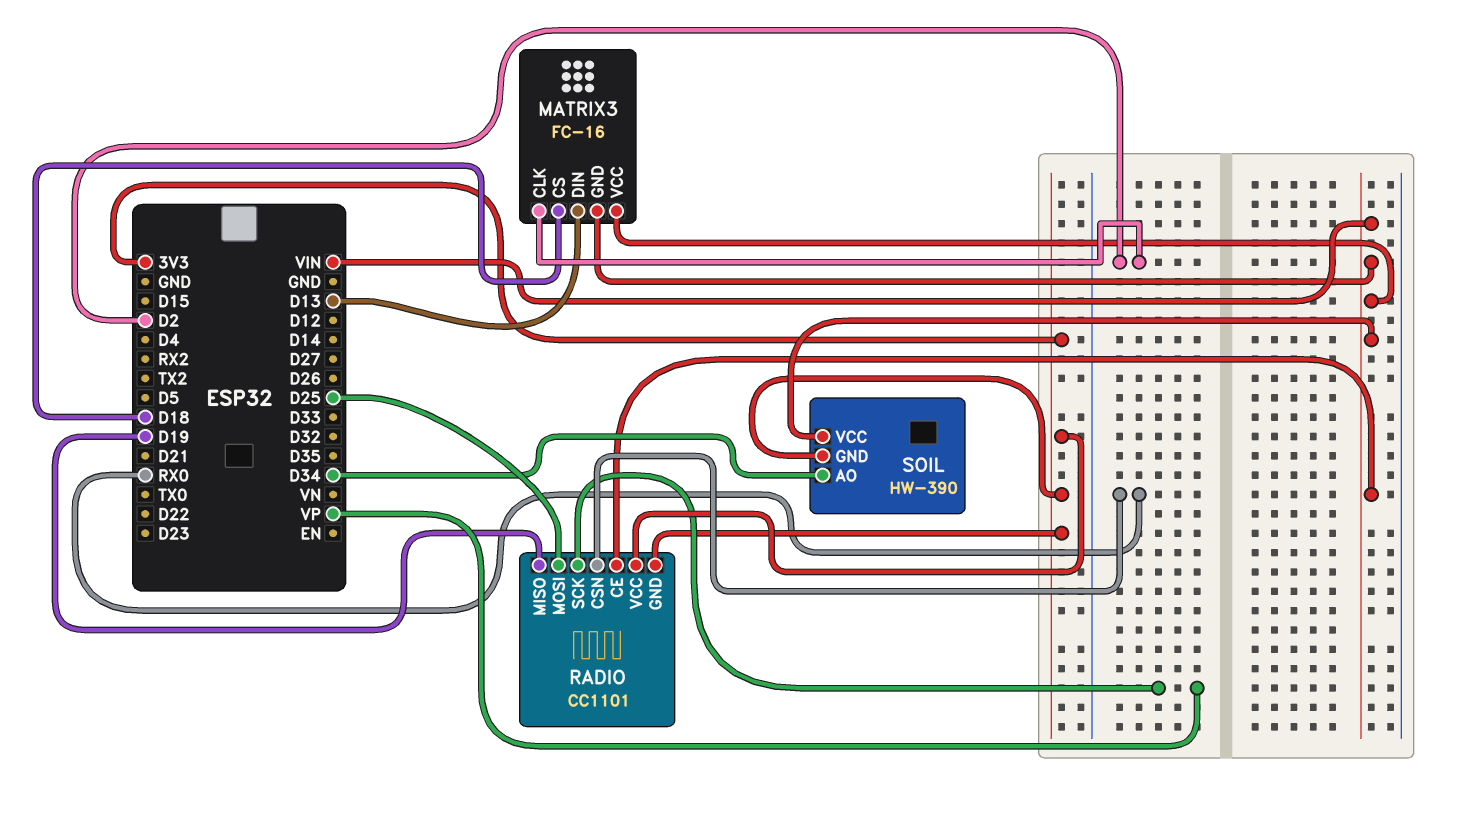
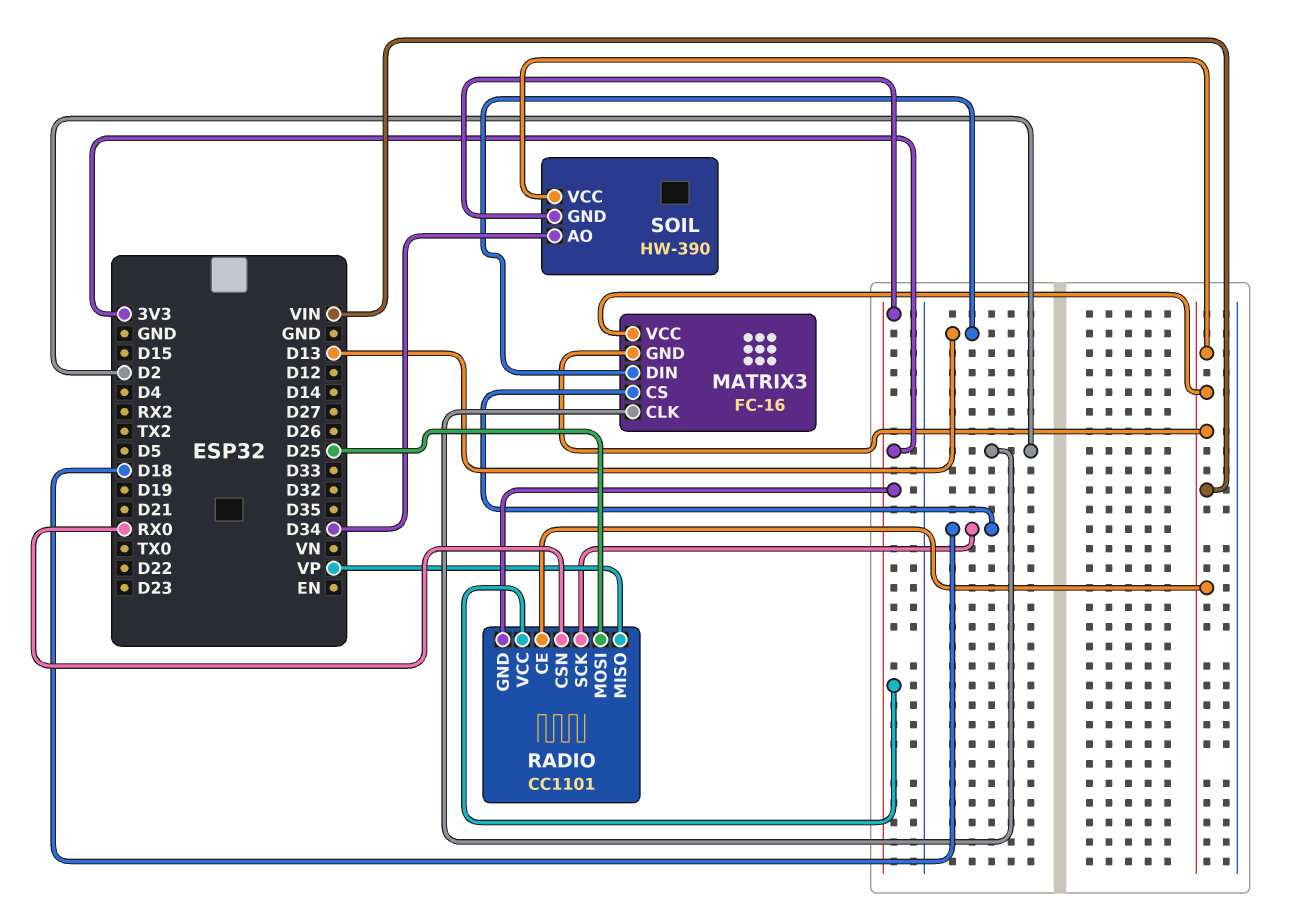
RADIO pin MISO: D19 -> VP
RADIO pin SCK: VP -> D18

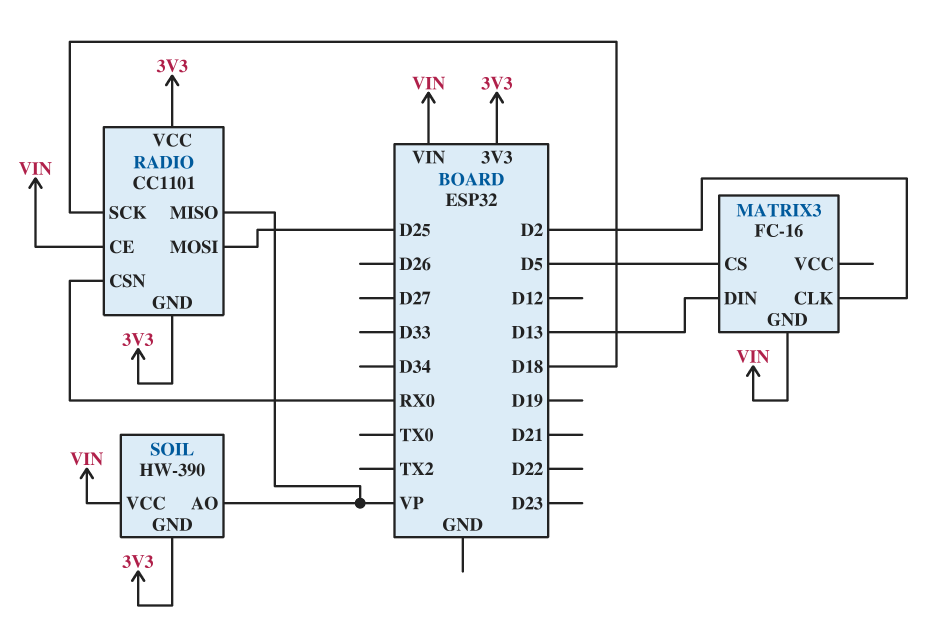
MATRIX3 pin CS: D18 -> D5
MATRIX3 pin VCC: VIN -> none
SOIL pin AO: D34 -> VP

